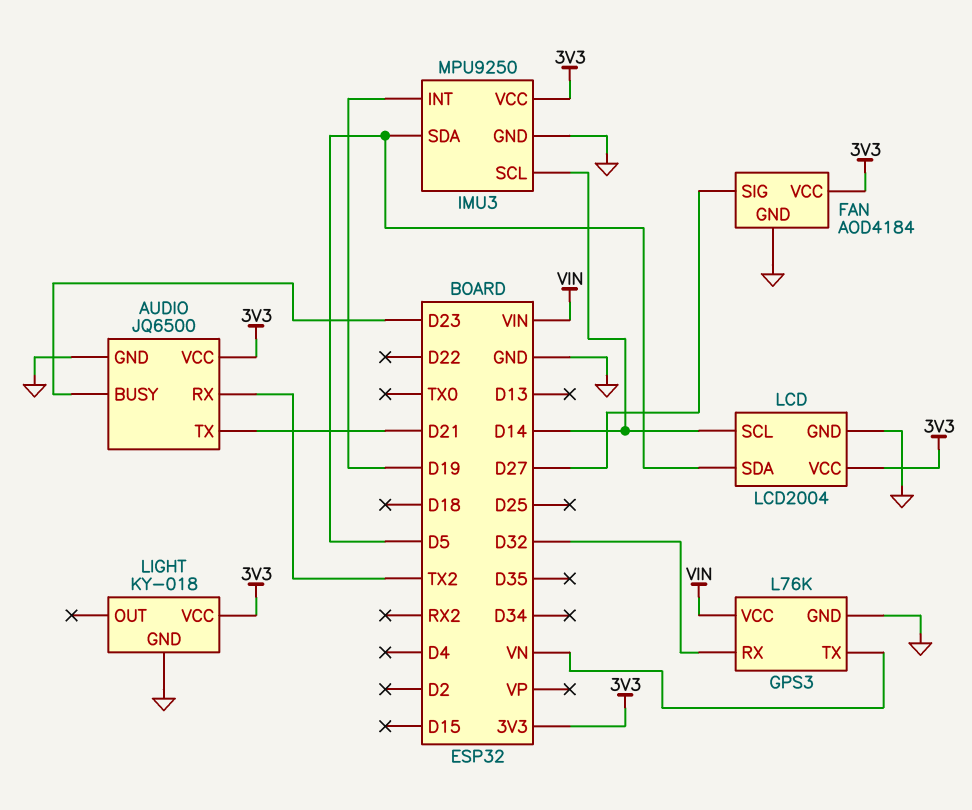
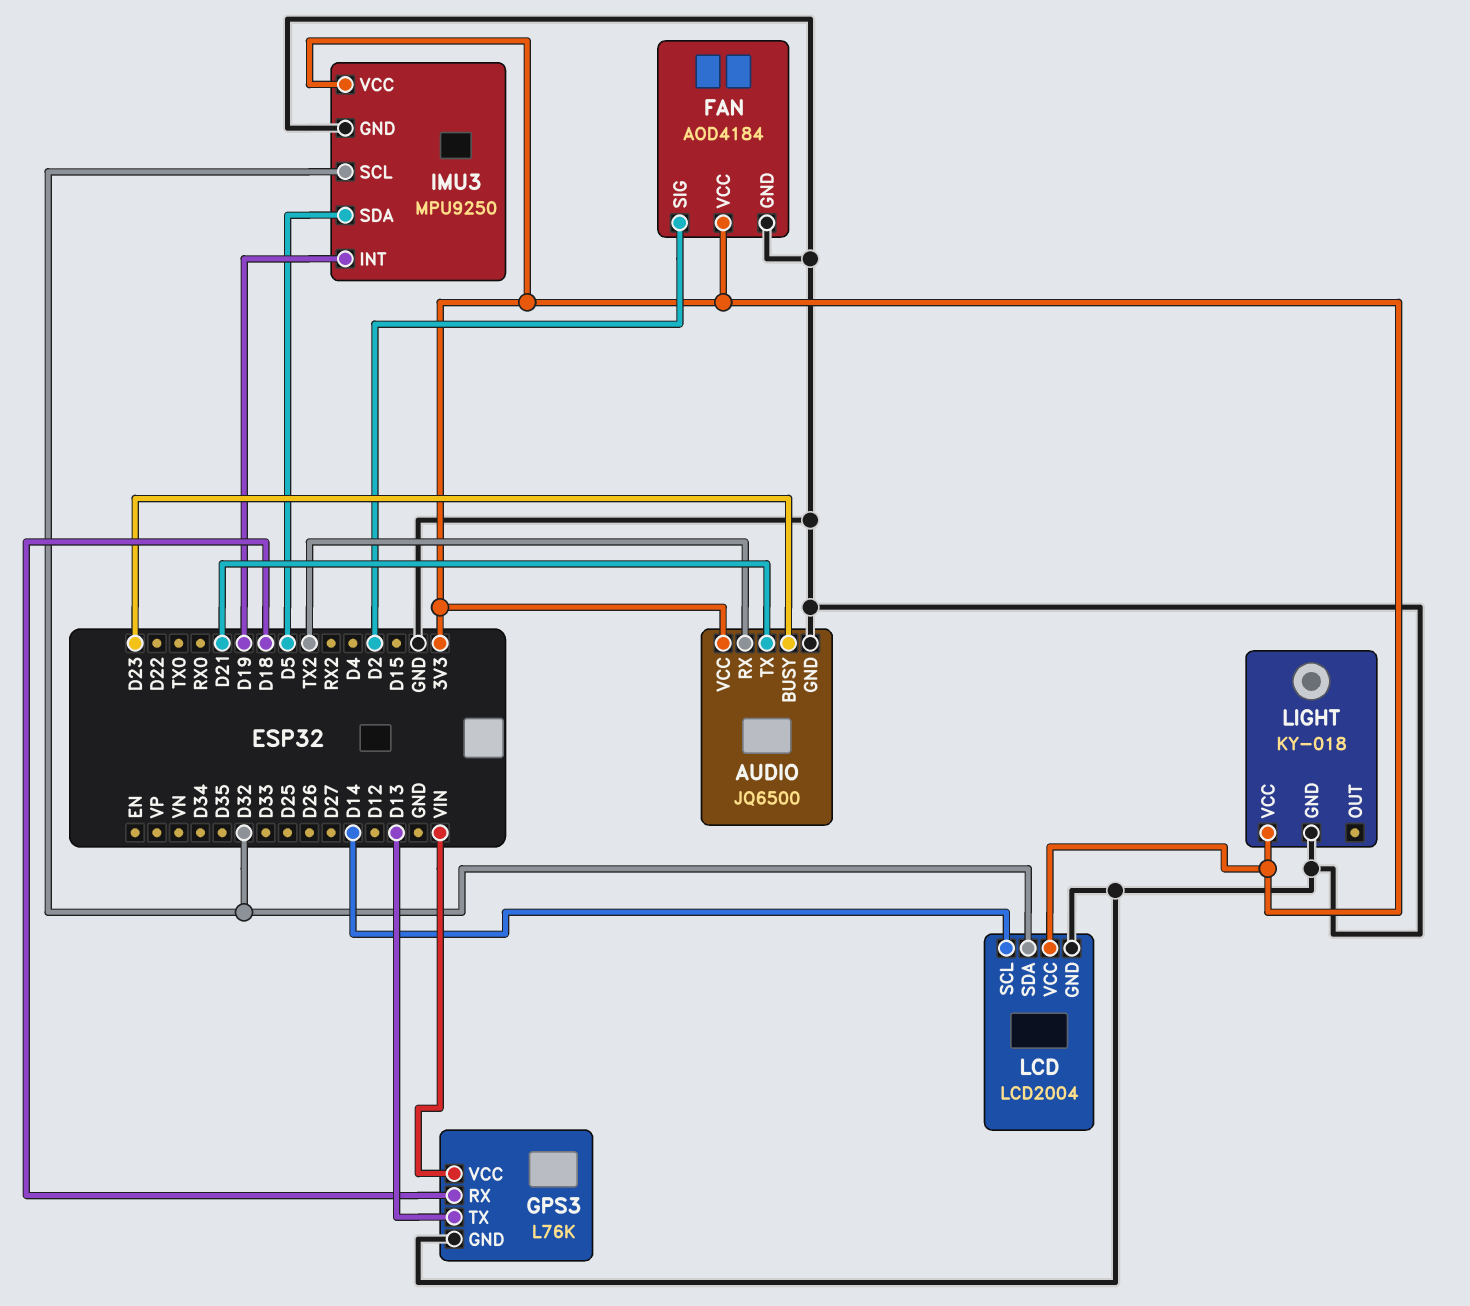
FAN pin SIG: D27 -> D2
GPS3 pin RX: D32 -> D18
GPS3 pin TX: VN -> D13
IMU3 pin SCL: D14 -> D32
LCD pin SDA: D5 -> D32

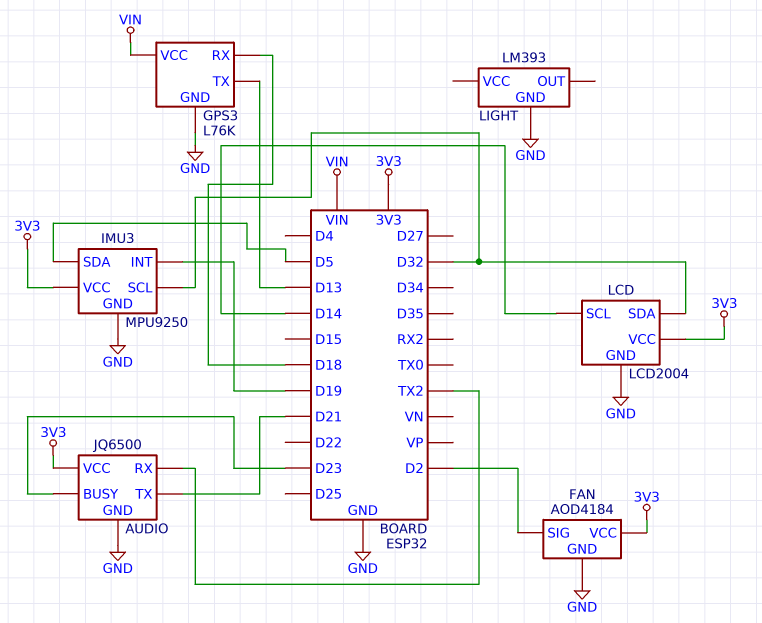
LIGHT: KY-018 -> LM393
LIGHT pin VCC: 3V3 -> none

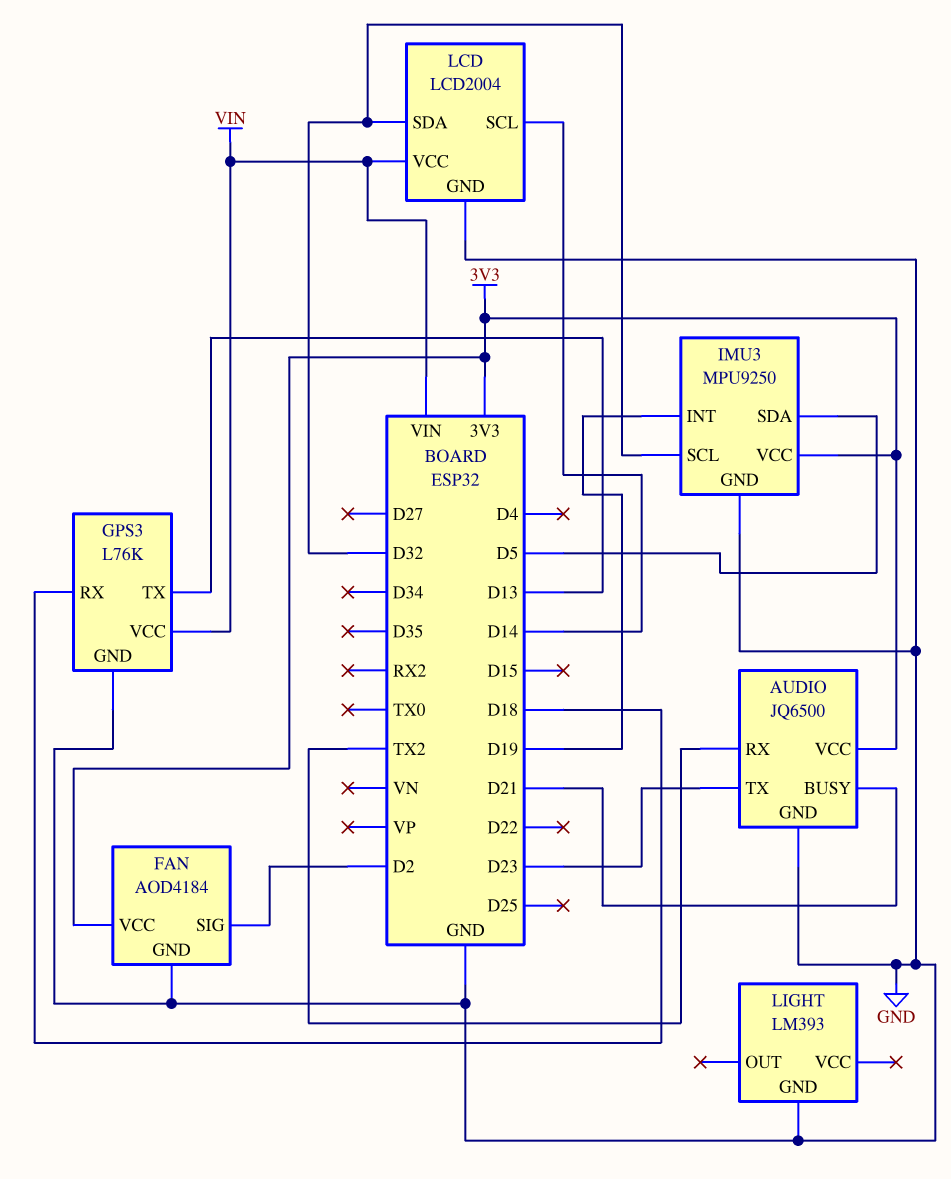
AUDIO pin BUSY: D23 -> D21
AUDIO pin TX: D21 -> D23
LCD pin VCC: 3V3 -> VIN

